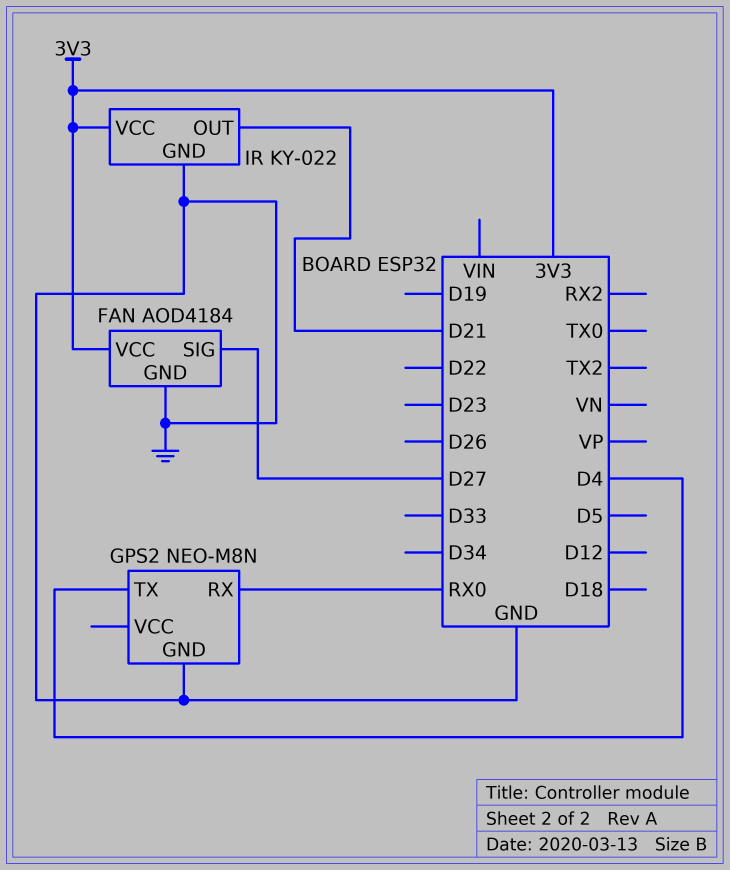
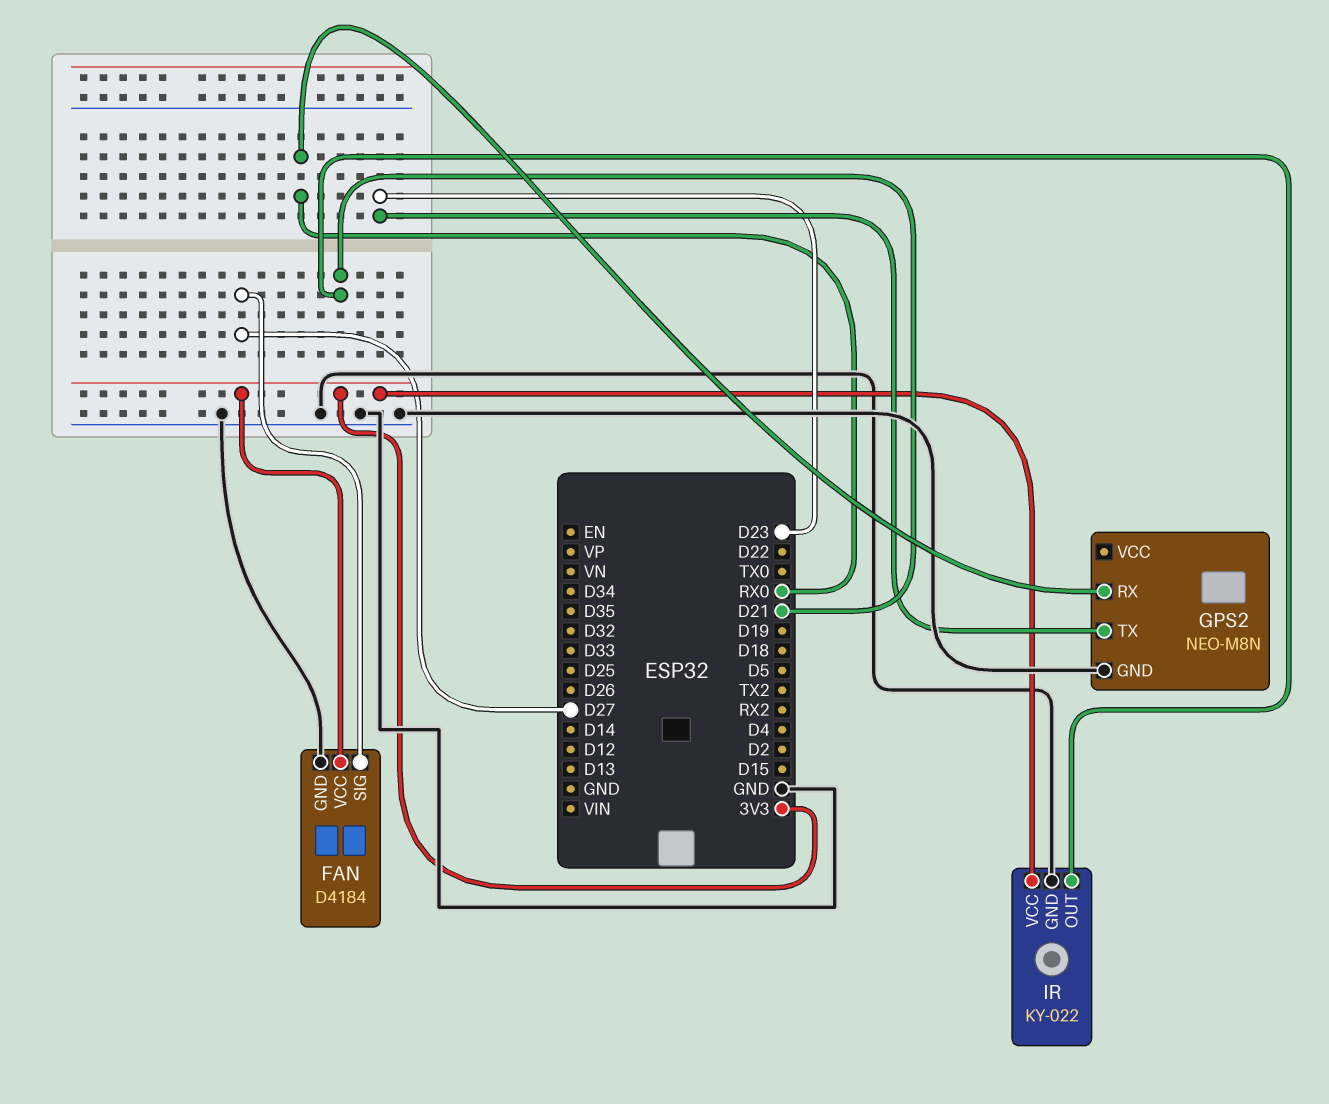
FAN: AOD4184 -> D4184
GPS2 pin TX: D4 -> D23

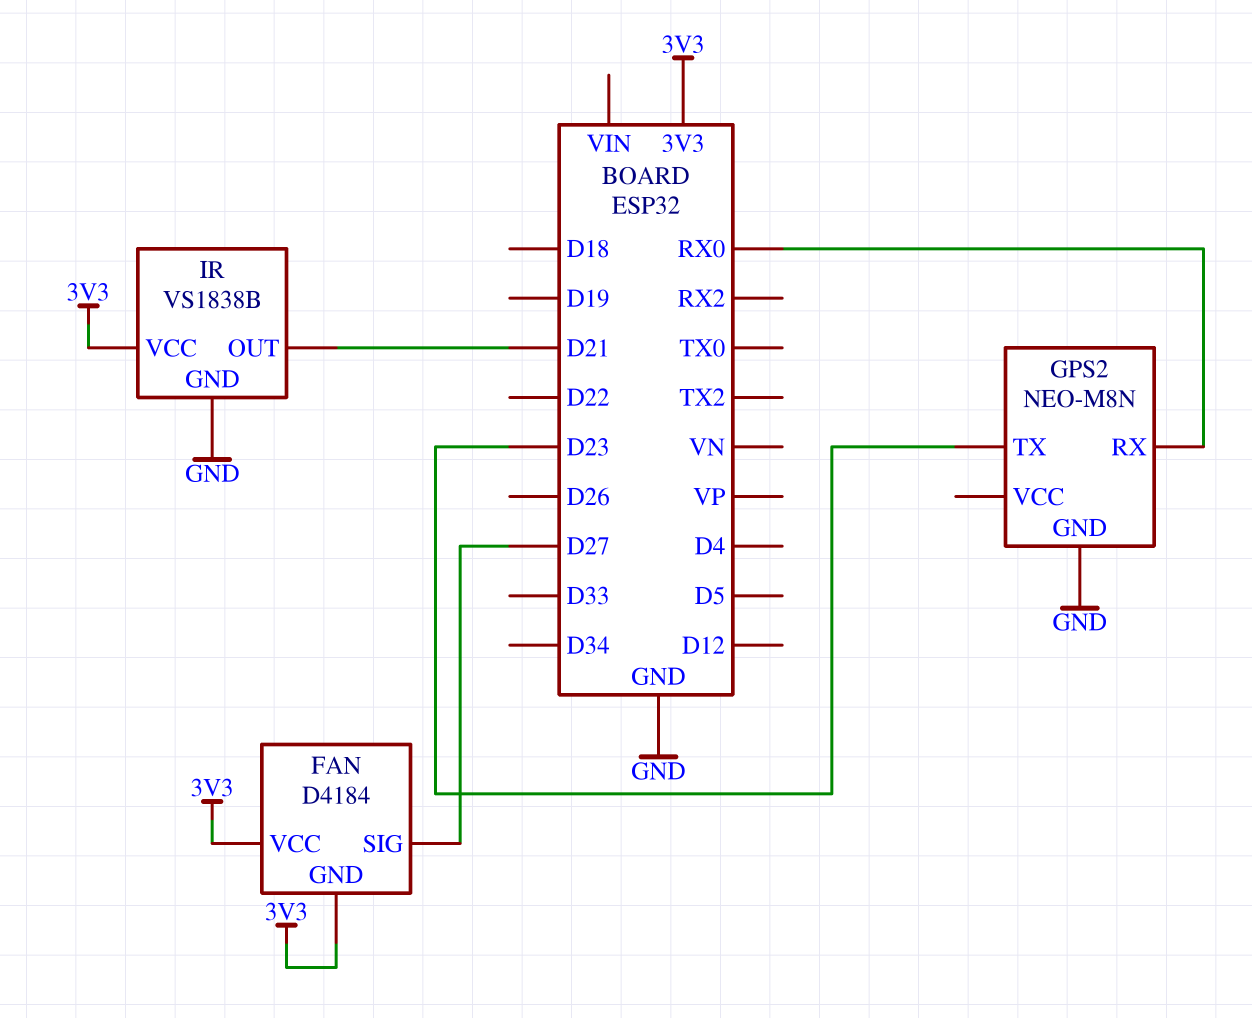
FAN pin GND: GND -> 3V3
IR: KY-022 -> VS1838B

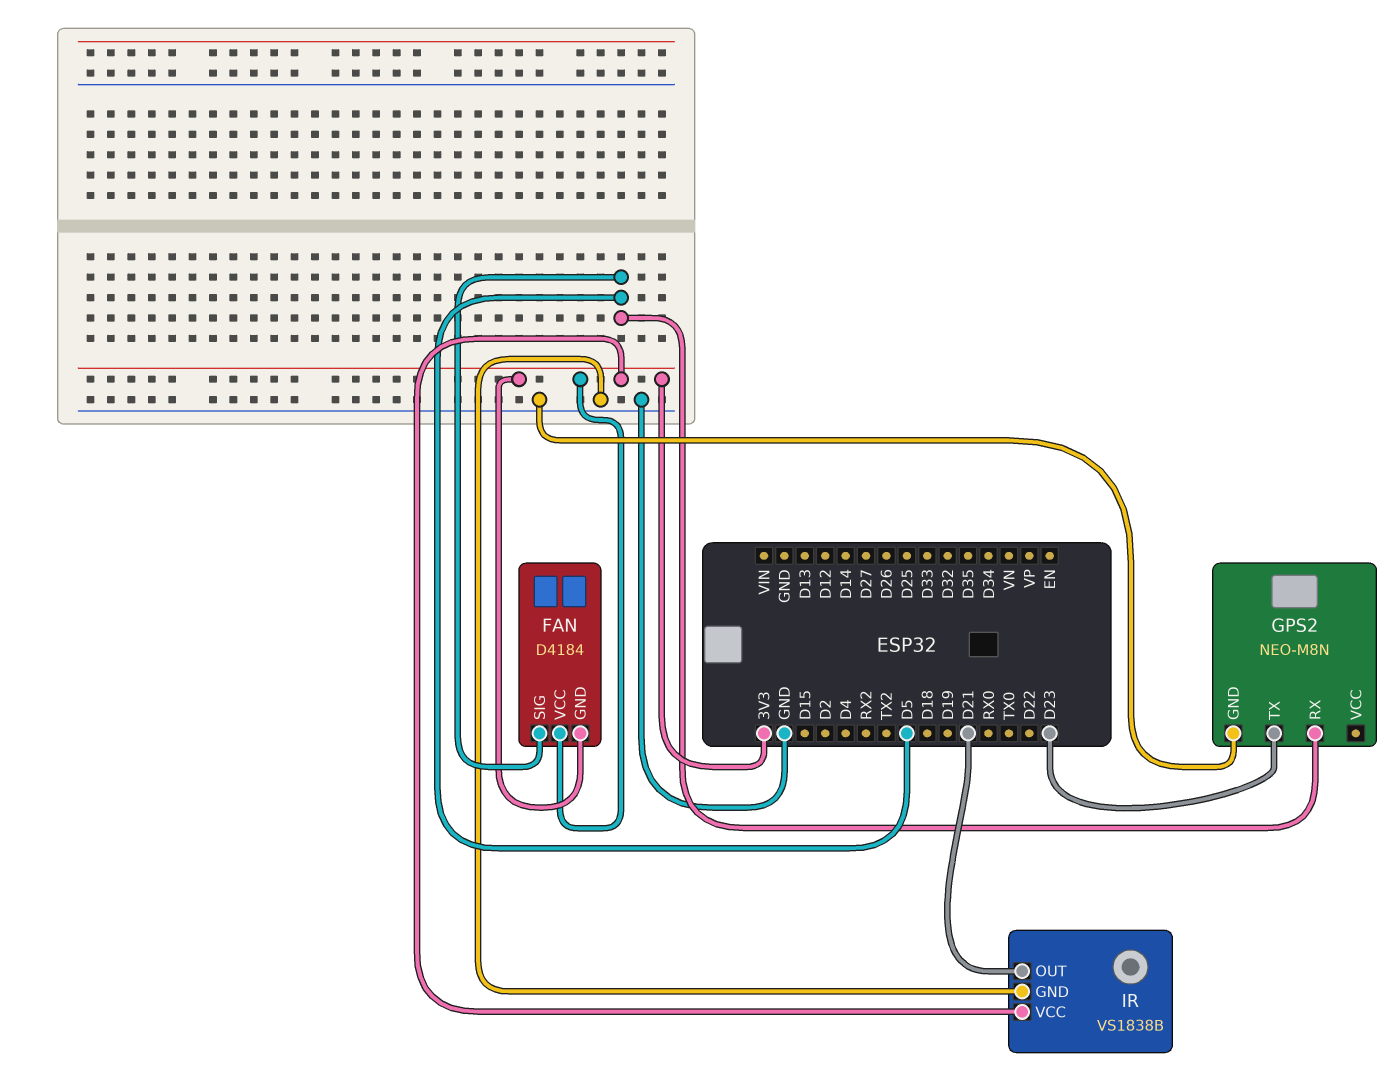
FAN pin SIG: D27 -> D5
GPS2 pin RX: RX0 -> D5

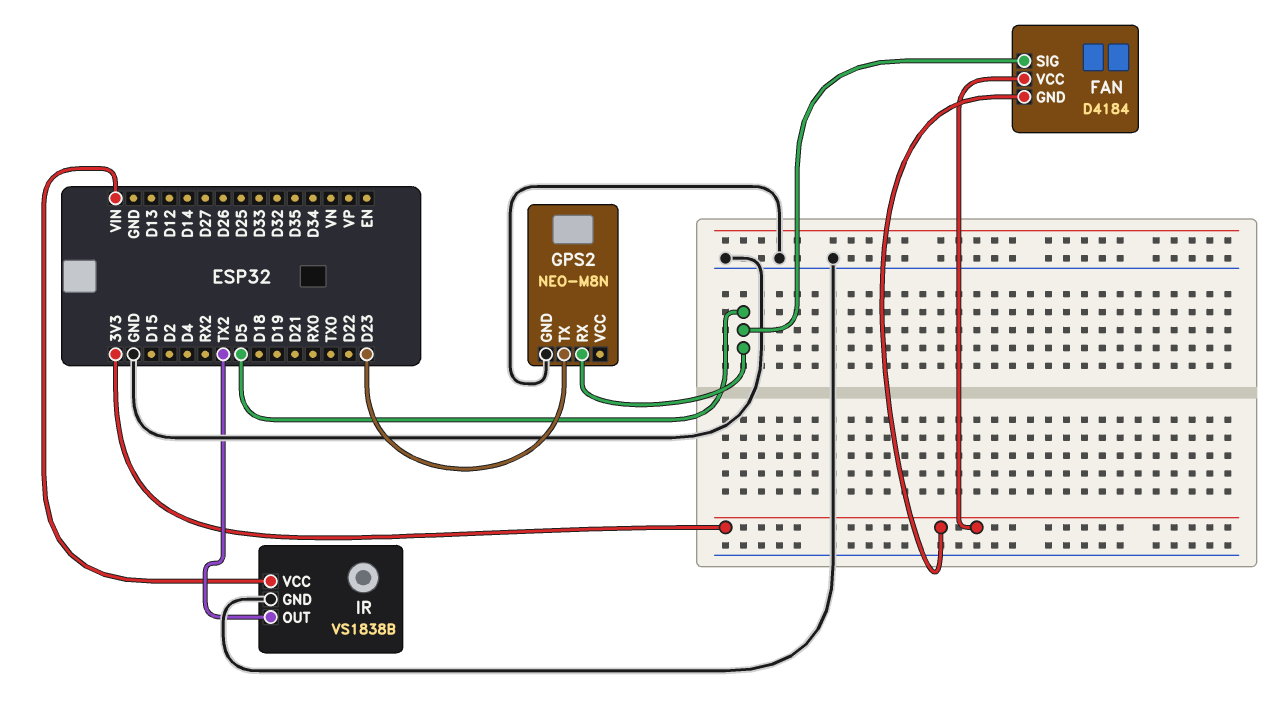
IR pin OUT: D21 -> TX2
IR pin VCC: 3V3 -> VIN

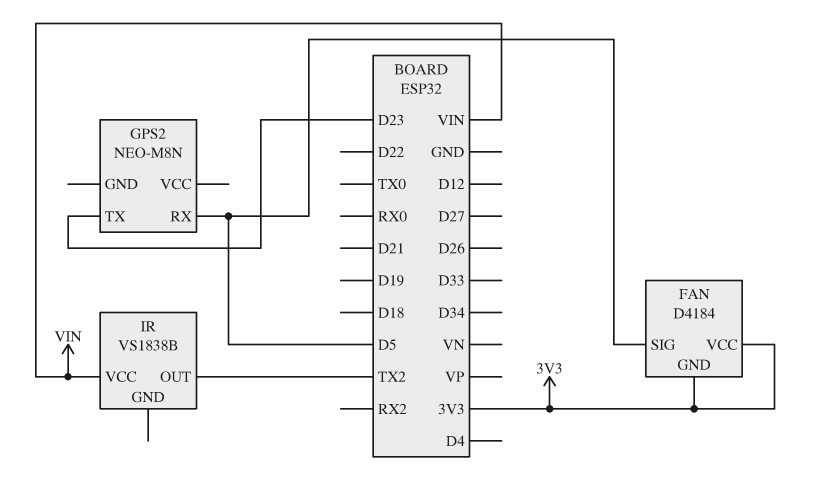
GPS2 pin GND: GND -> none
IR pin GND: GND -> none

